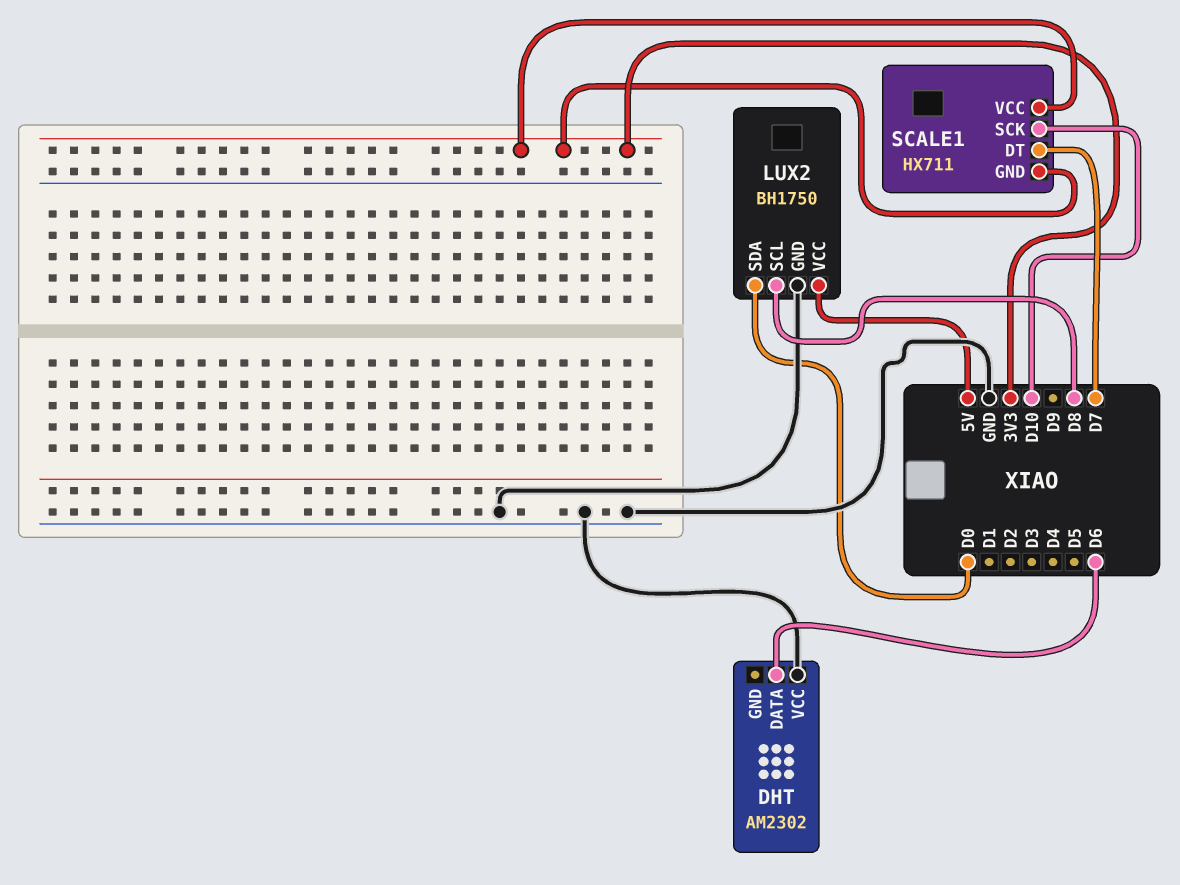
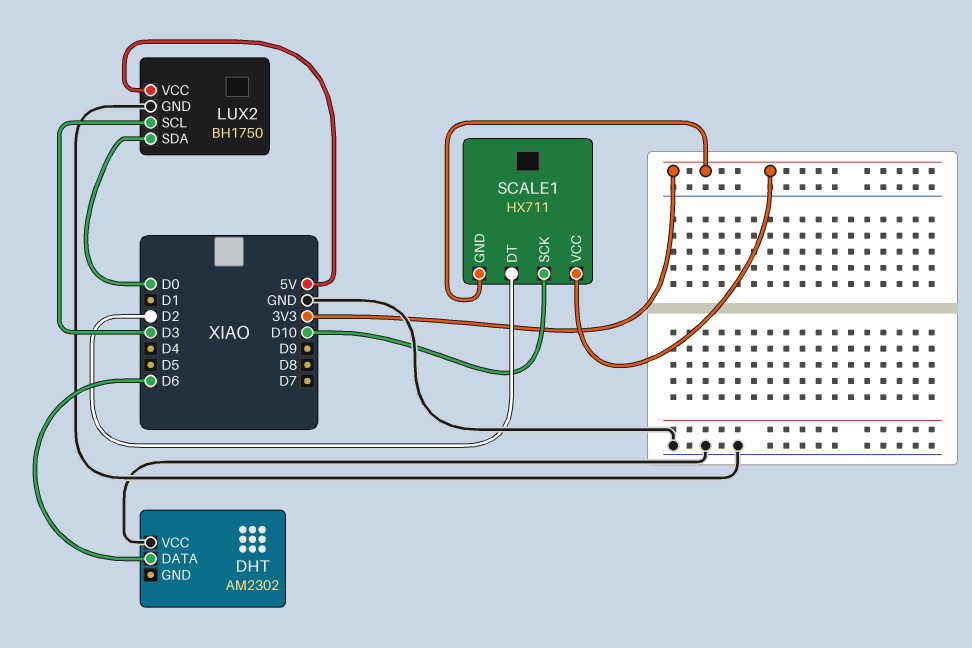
LUX2 pin SCL: D8 -> D3
SCALE1 pin DT: D7 -> D2

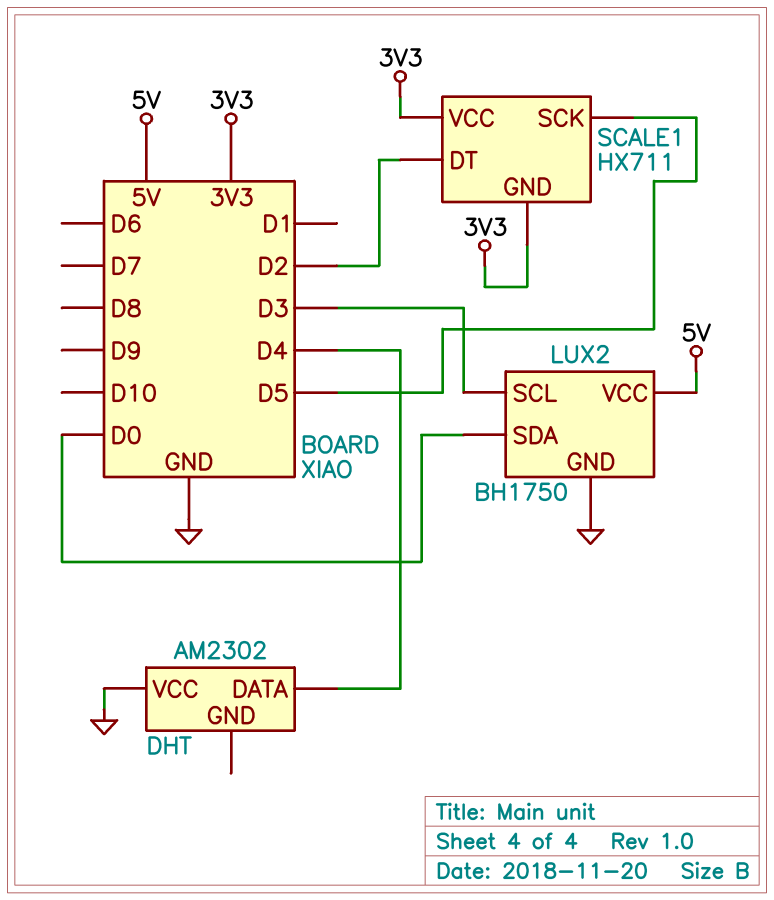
DHT pin DATA: D6 -> D4
SCALE1 pin SCK: D10 -> D5

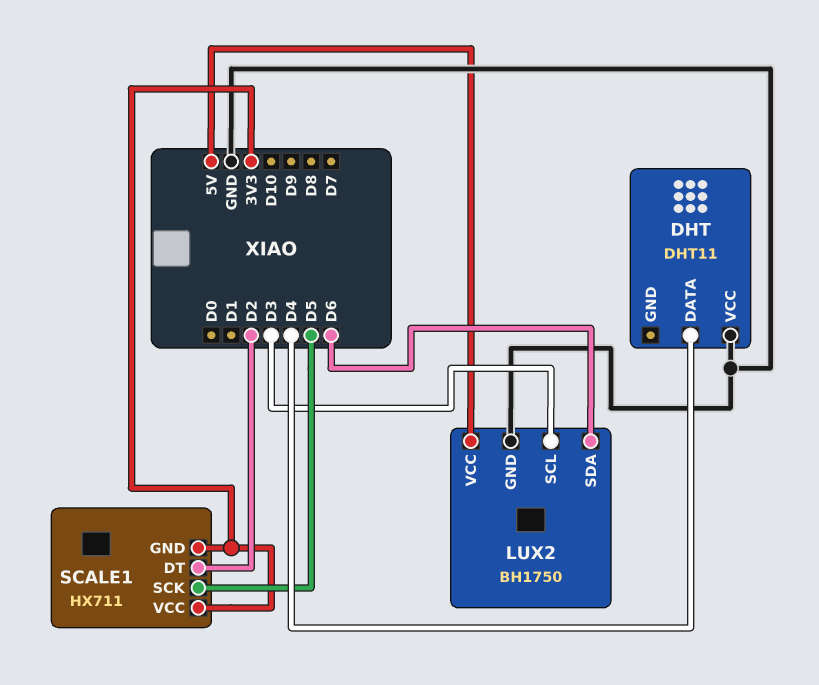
DHT: AM2302 -> DHT11
LUX2 pin SDA: D0 -> D6

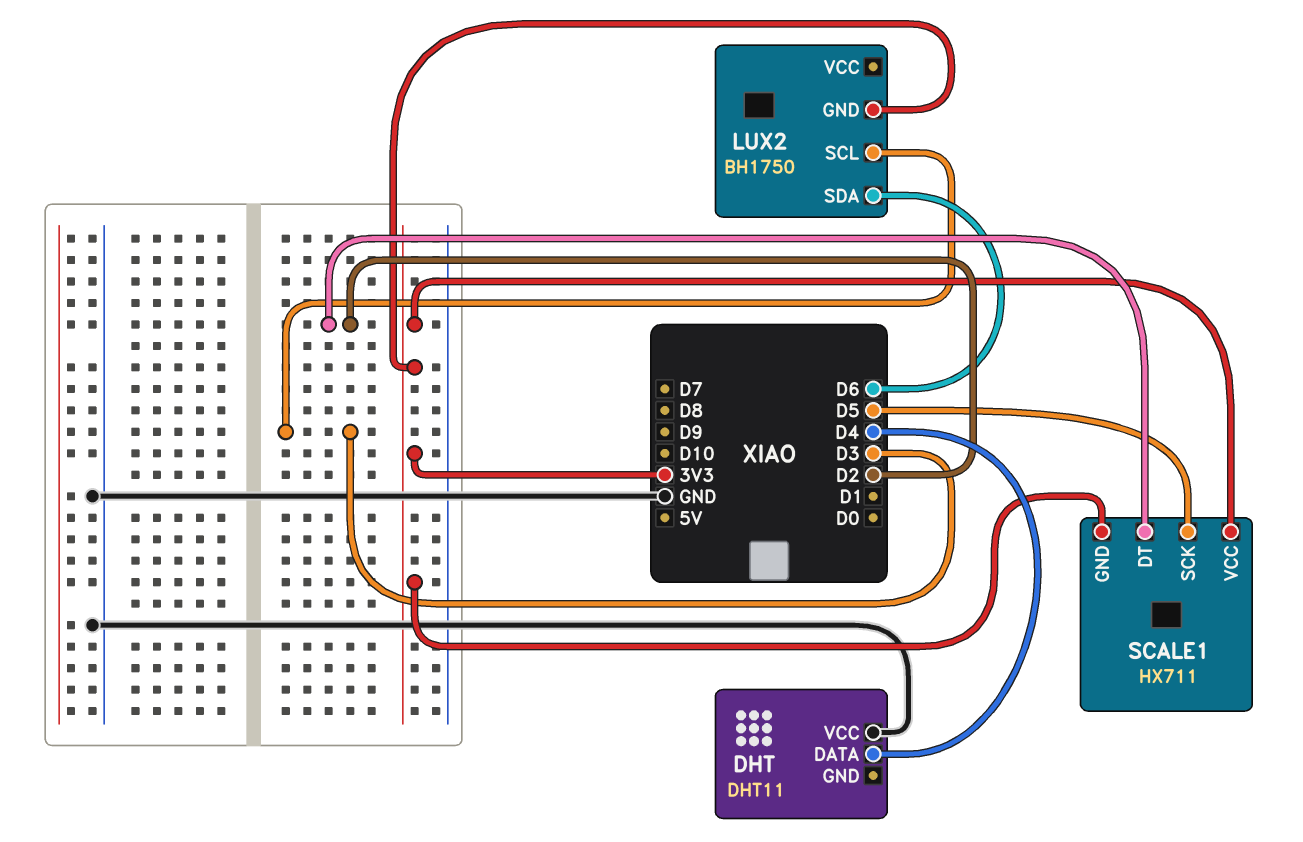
LUX2 pin GND: GND -> 3V3
LUX2 pin VCC: 5V -> none

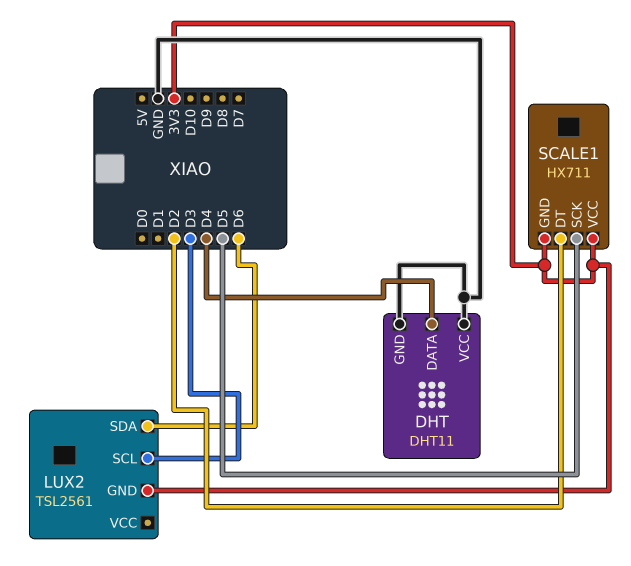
DHT pin GND: none -> GND
LUX2: BH1750 -> TSL2561

